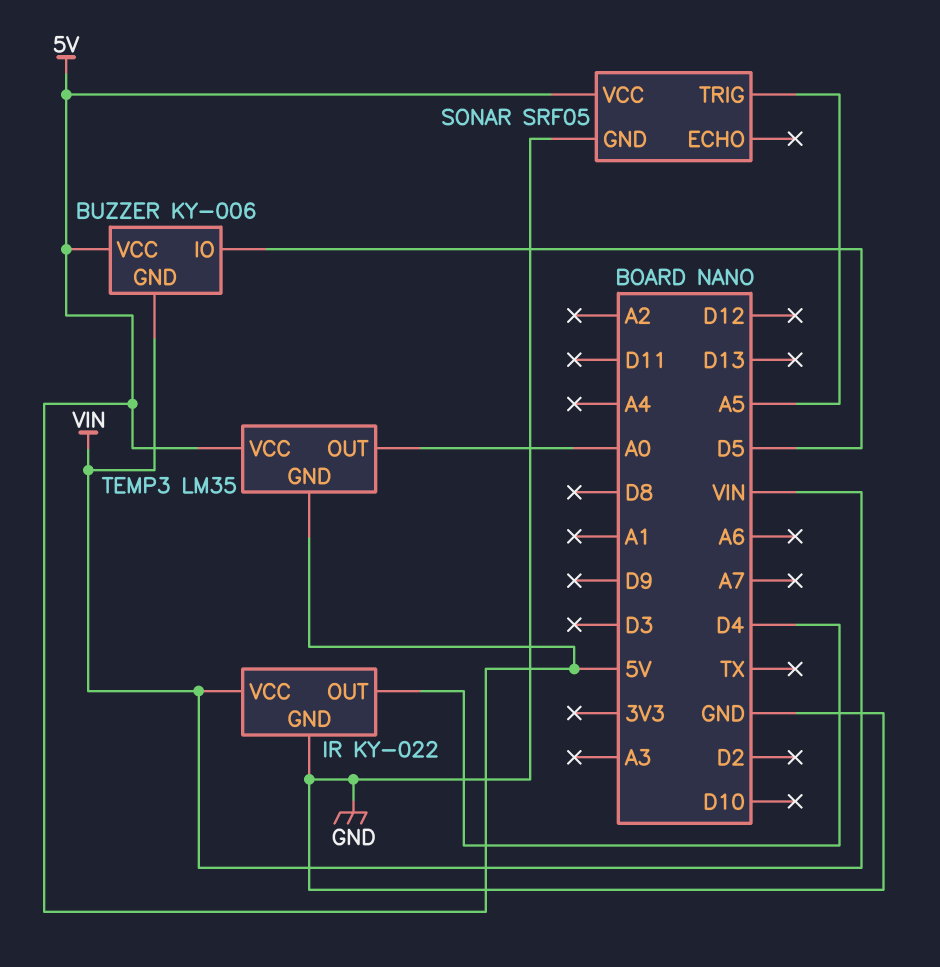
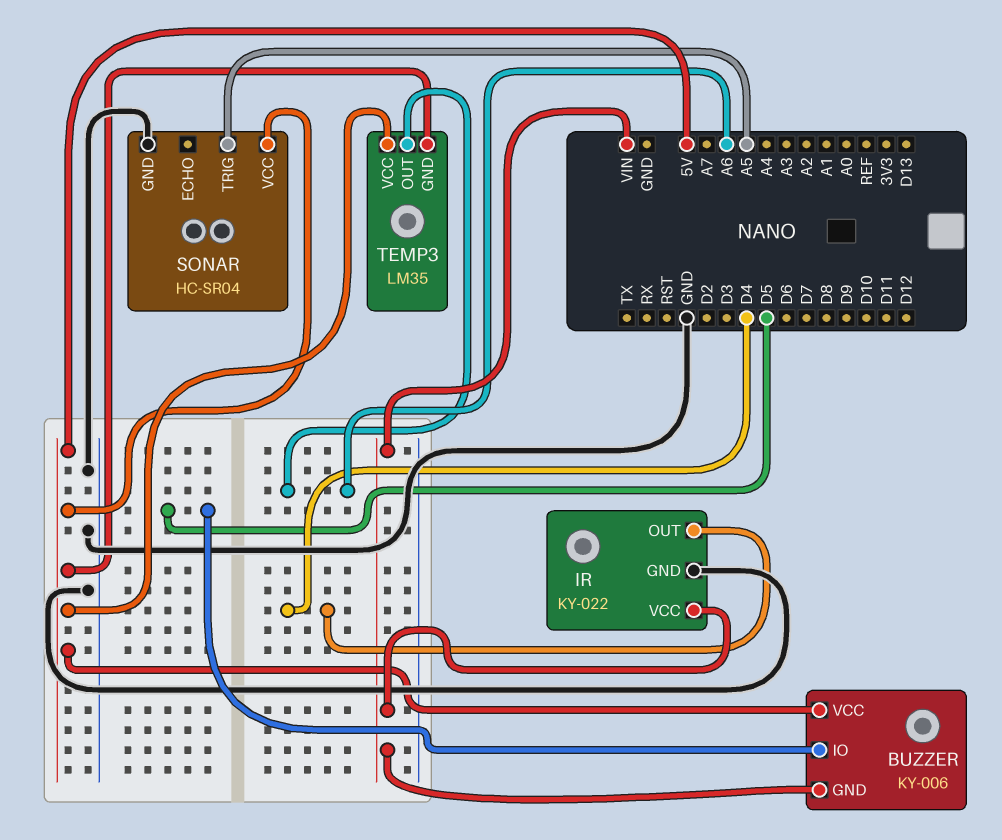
SONAR: SRF05 -> HC-SR04
TEMP3 pin OUT: A0 -> A6

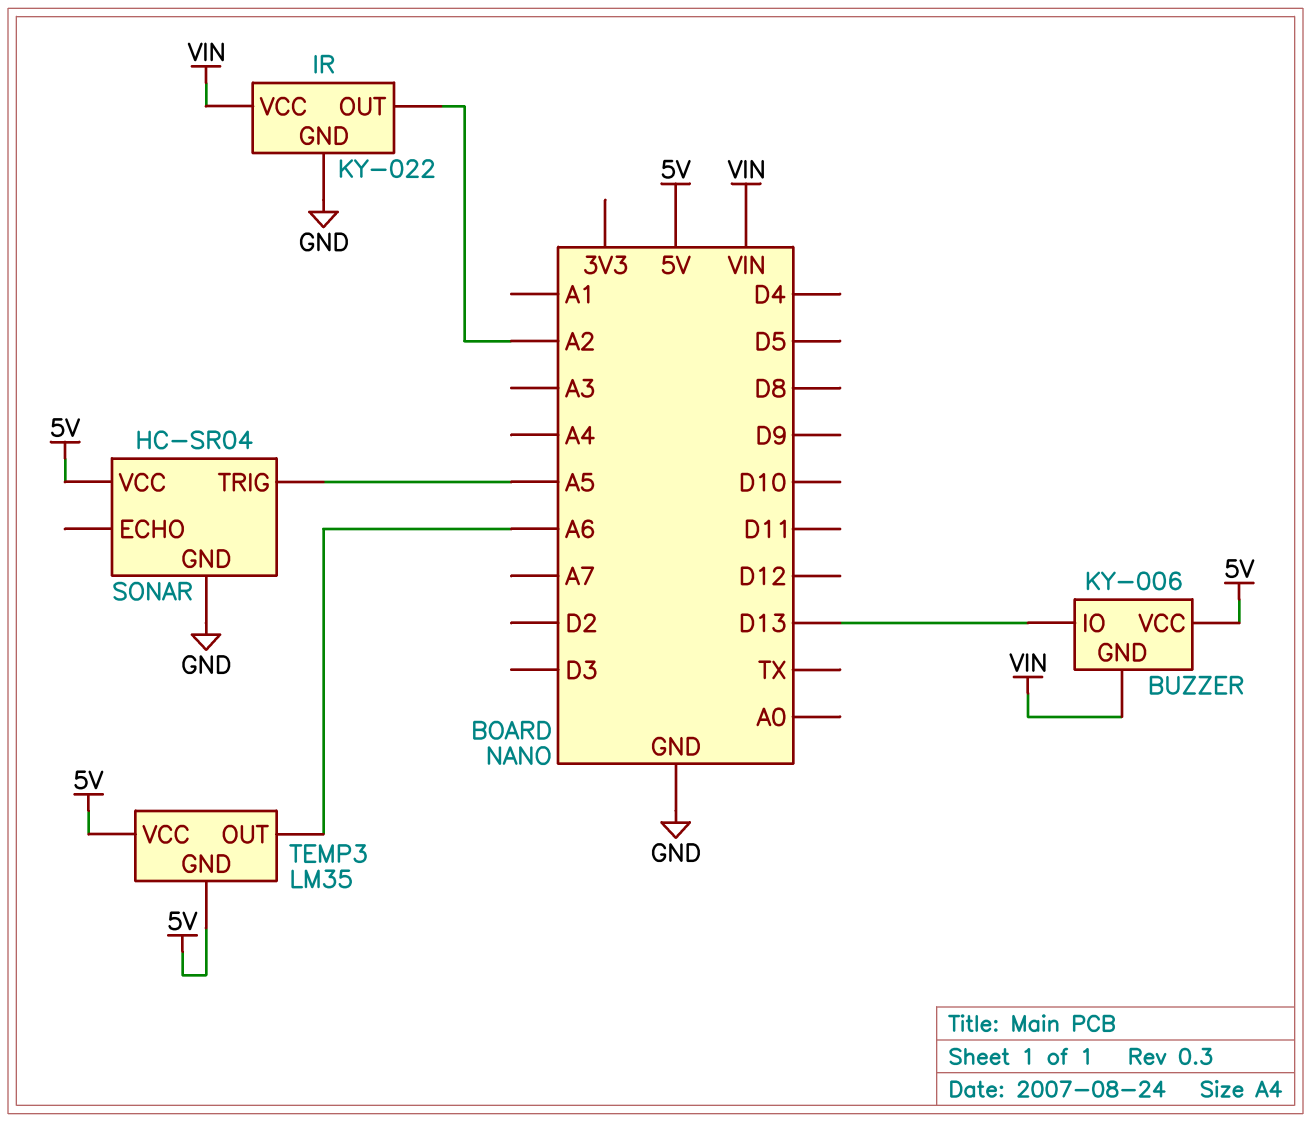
BUZZER pin IO: D5 -> D13
IR pin OUT: D4 -> A2

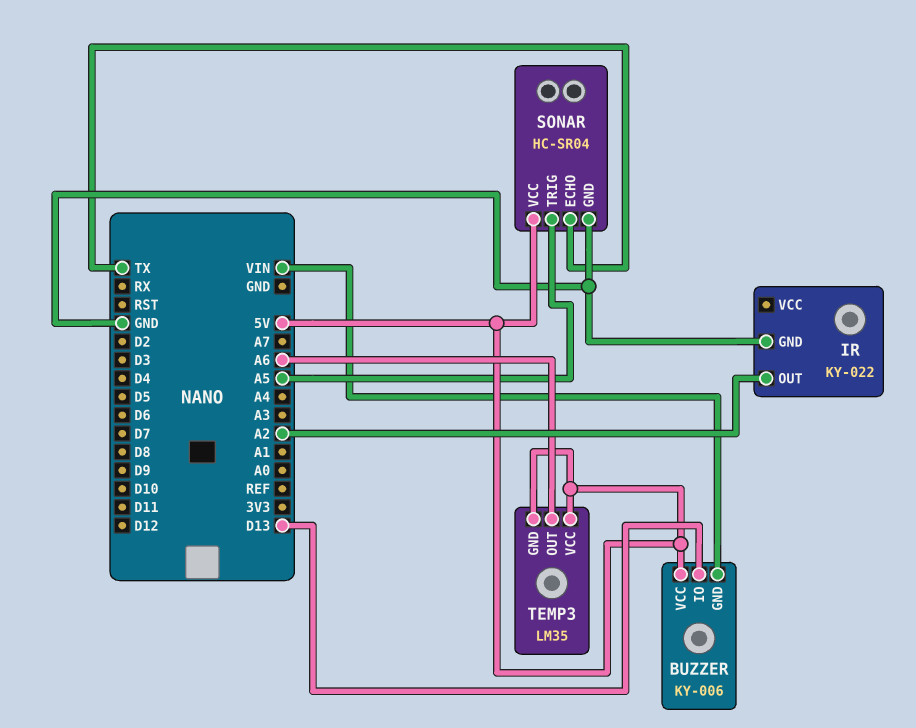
IR pin VCC: VIN -> none
SONAR pin ECHO: none -> TX

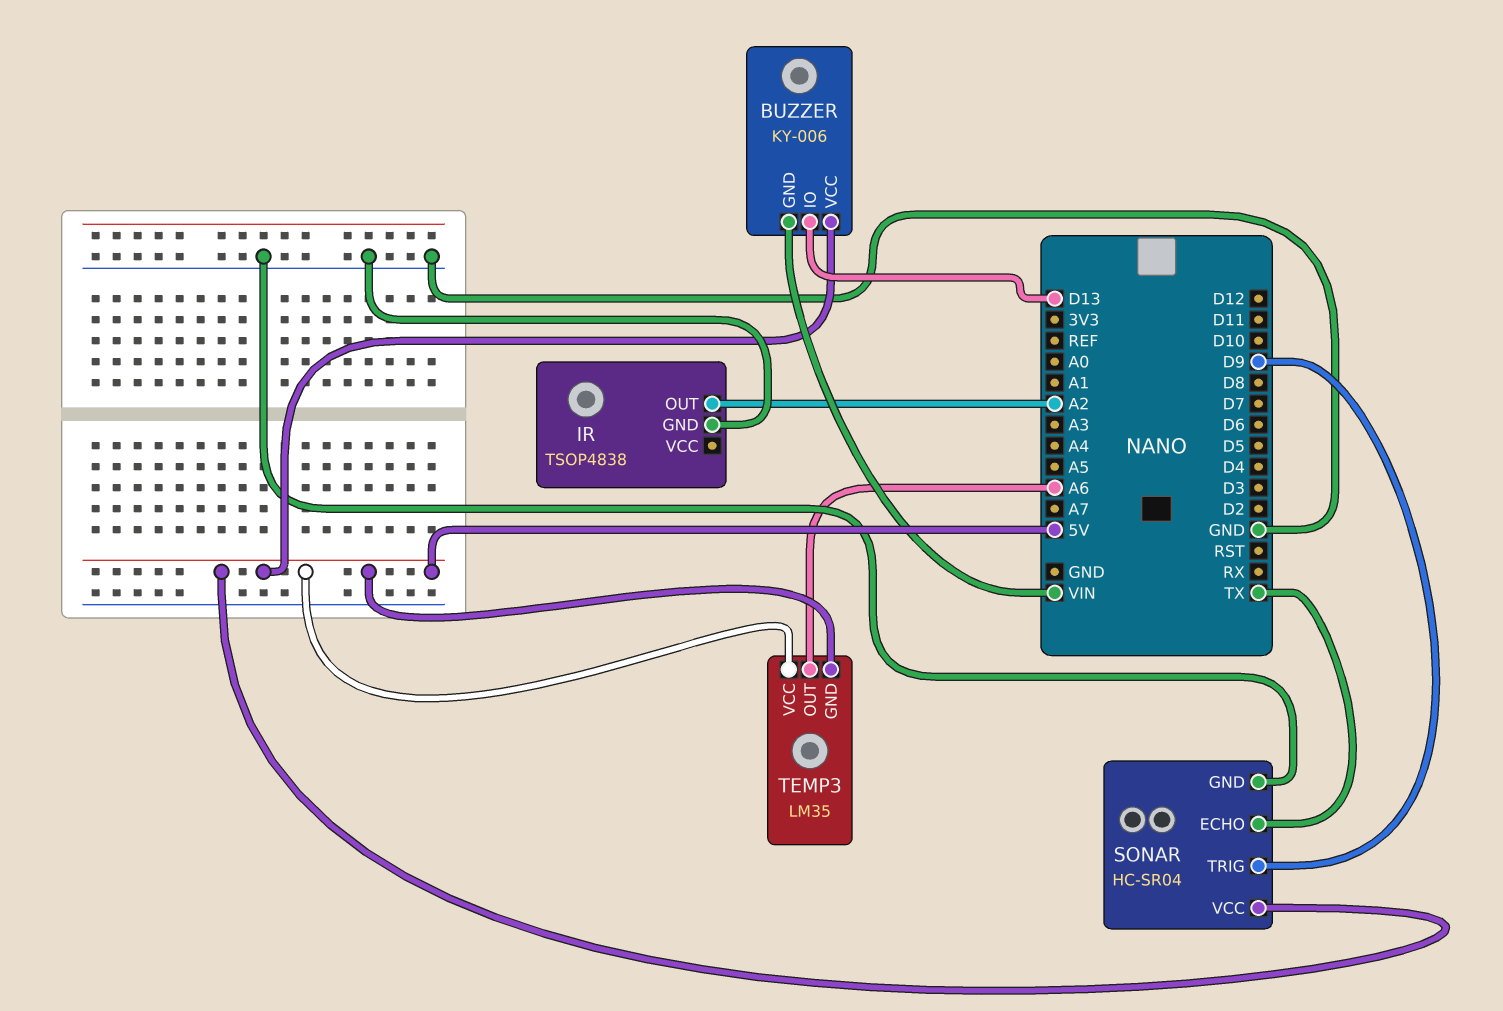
IR: KY-022 -> TSOP4838
SONAR pin TRIG: A5 -> D9

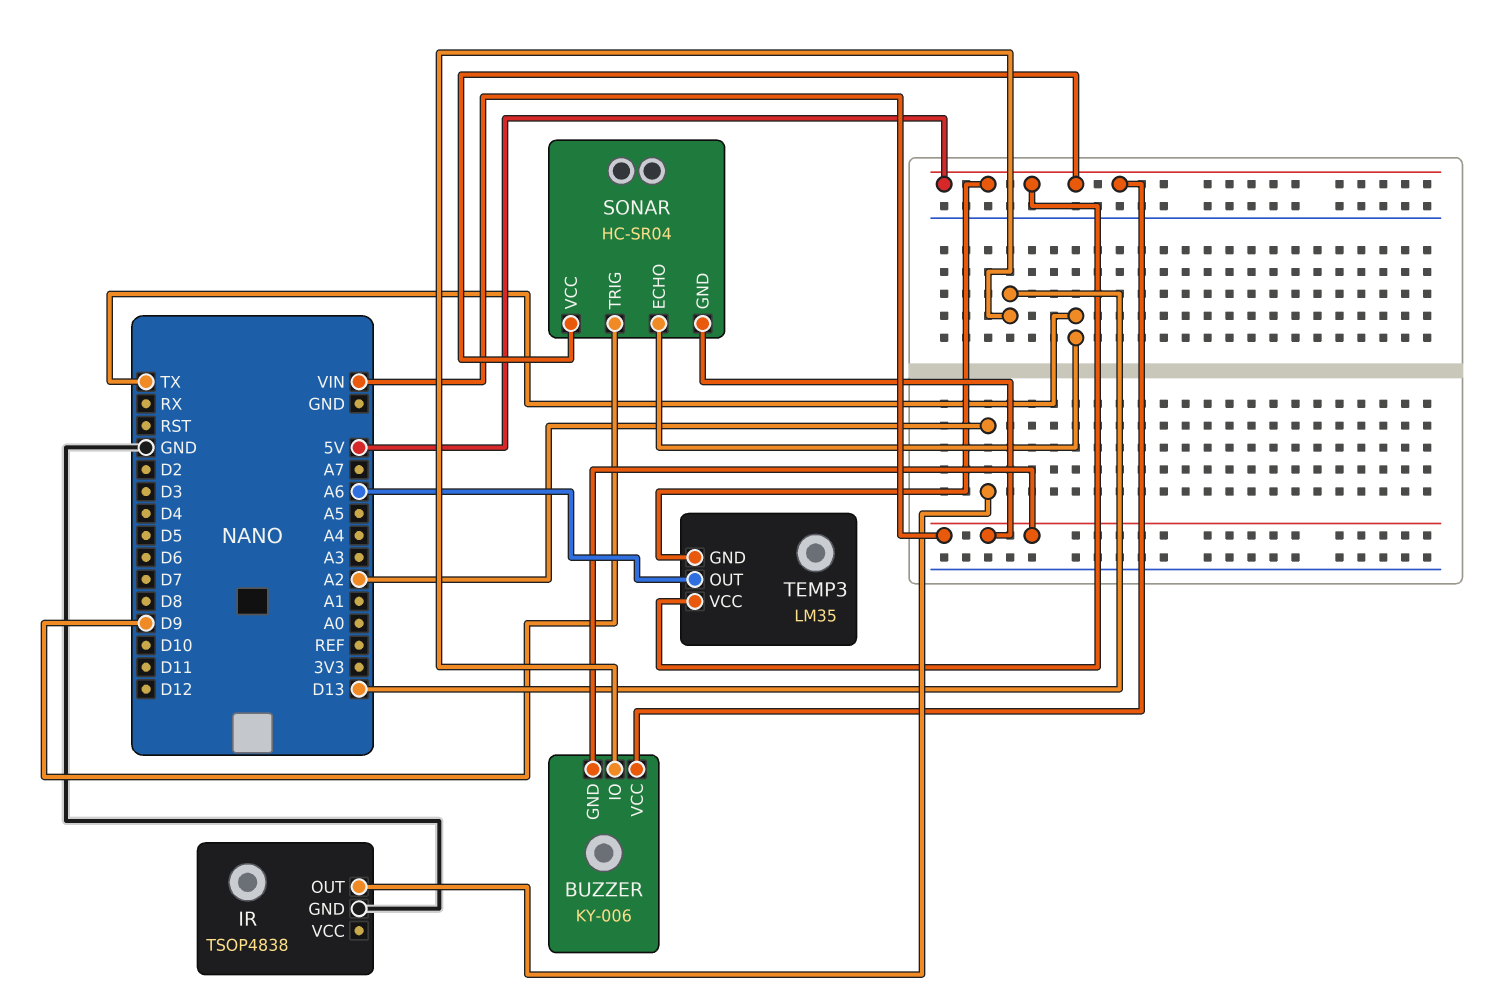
SONAR pin GND: GND -> VIN

